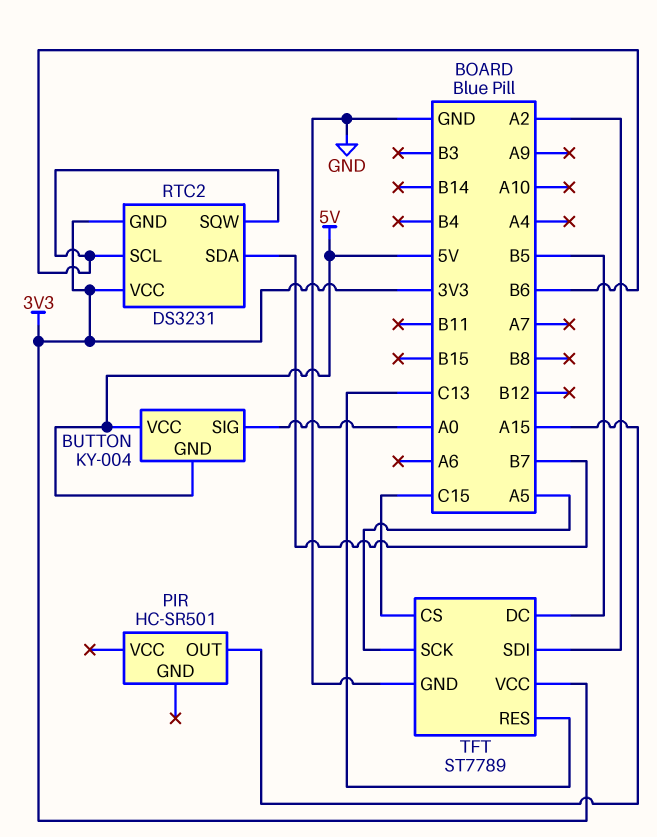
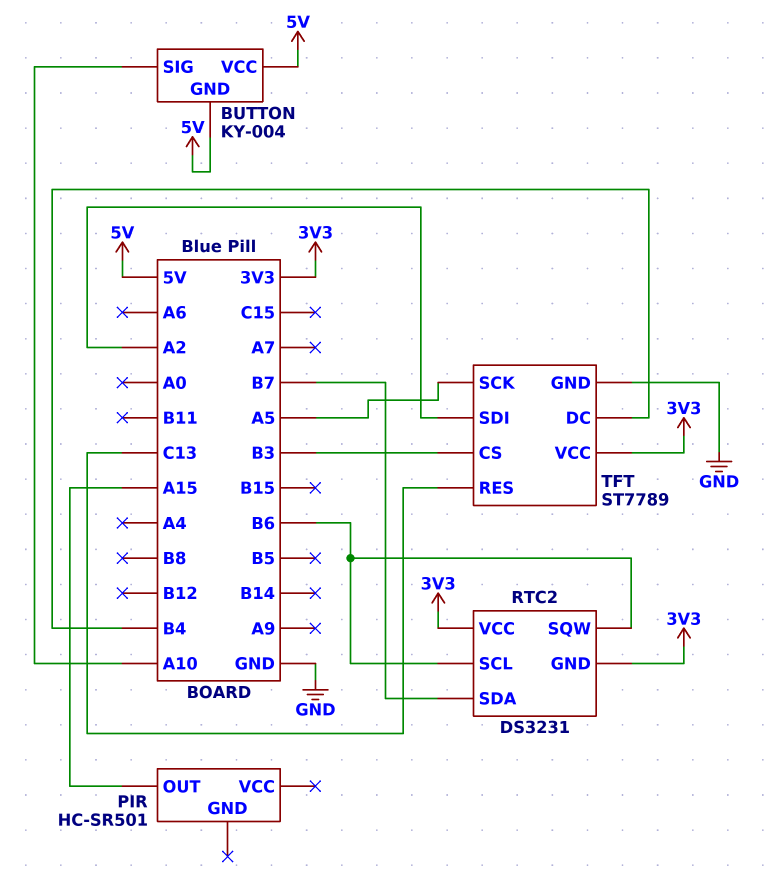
BUTTON pin SIG: A0 -> A10
TFT pin CS: C15 -> B3
TFT pin DC: B5 -> B4

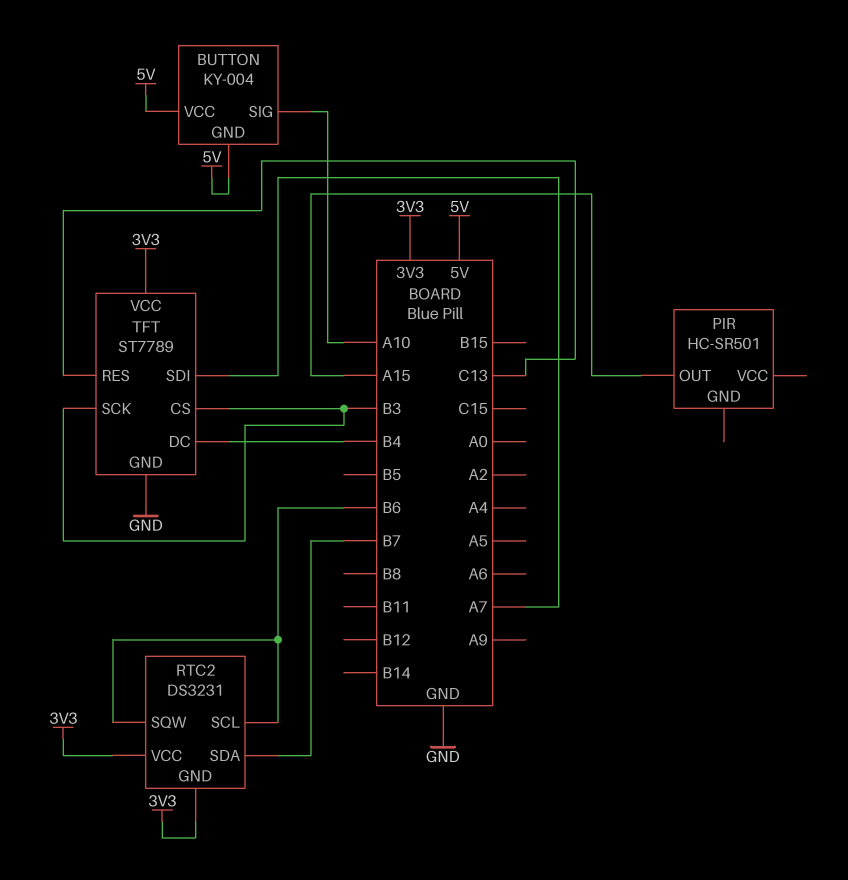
TFT pin SCK: A5 -> B3
TFT pin SDI: A2 -> A7

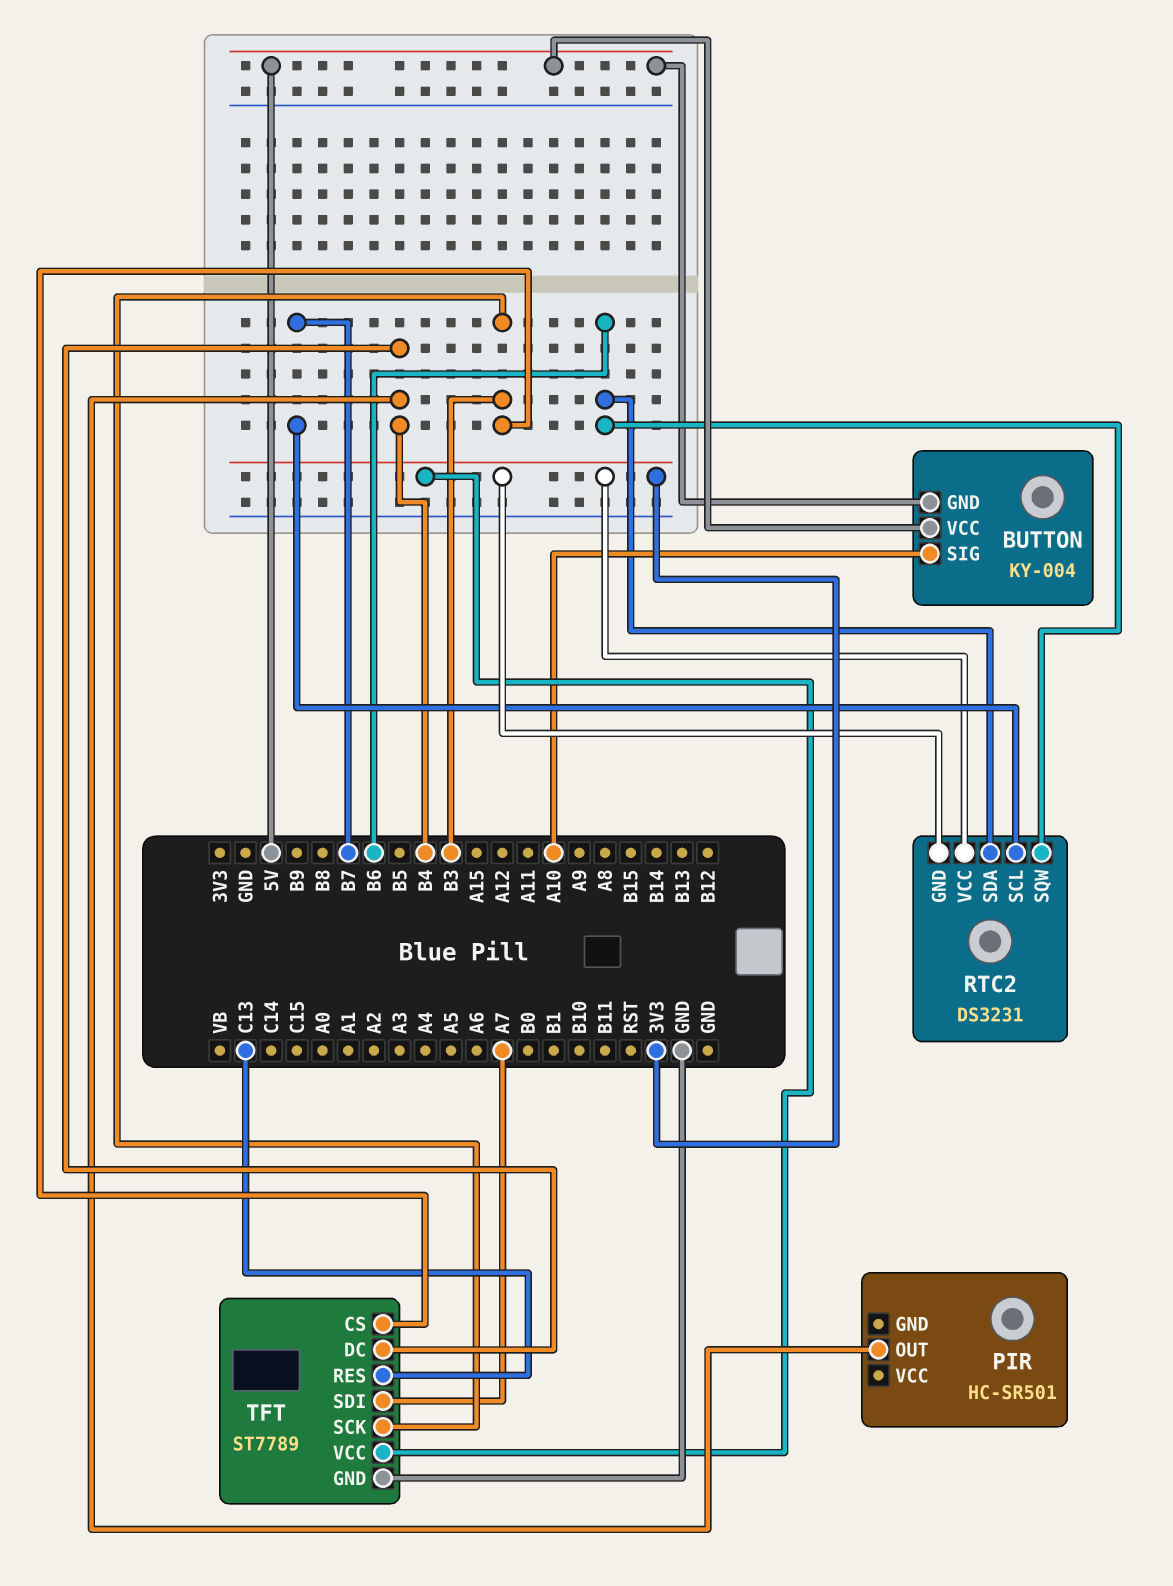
PIR pin OUT: A15 -> B4
RTC2 pin SCL: B6 -> B7
RTC2 pin SDA: B7 -> B6

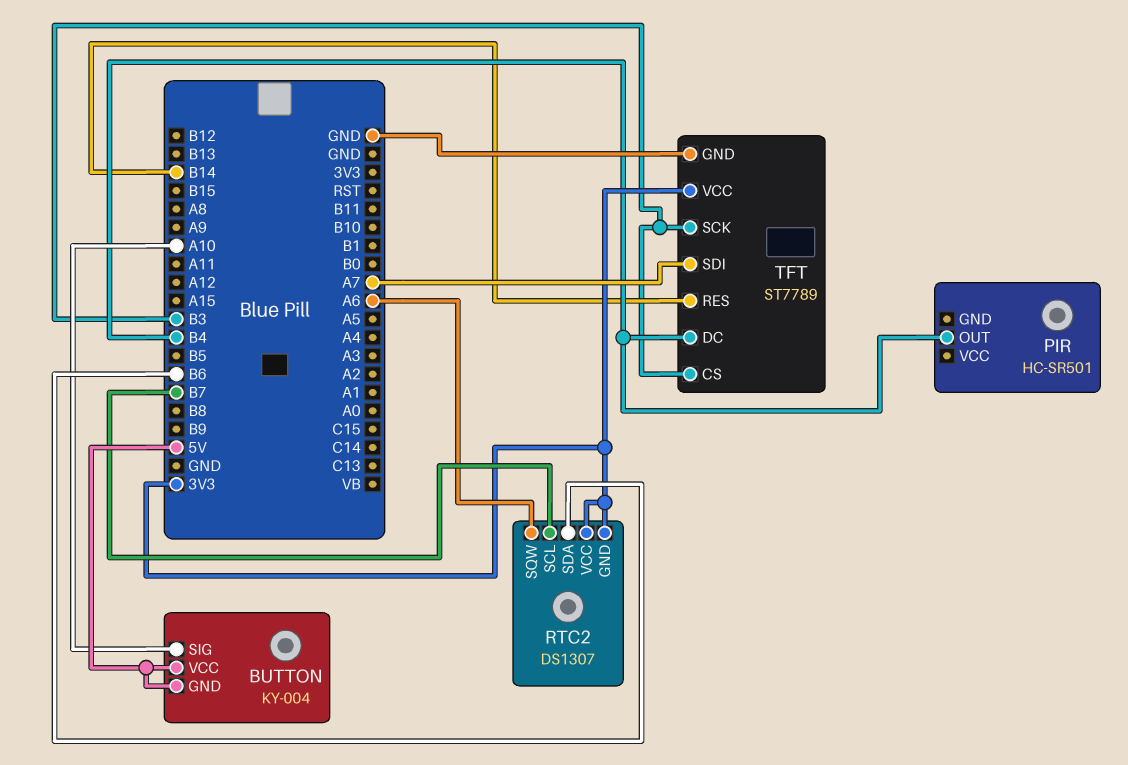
RTC2: DS3231 -> DS1307
RTC2 pin SQW: B6 -> A6
TFT pin RES: C13 -> B14

